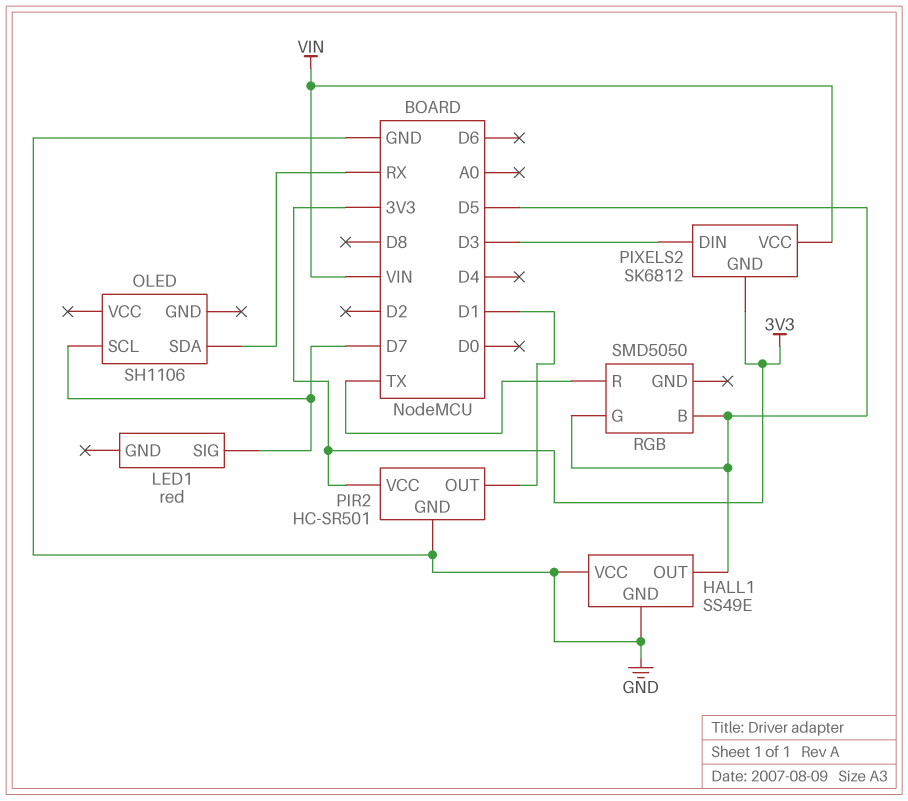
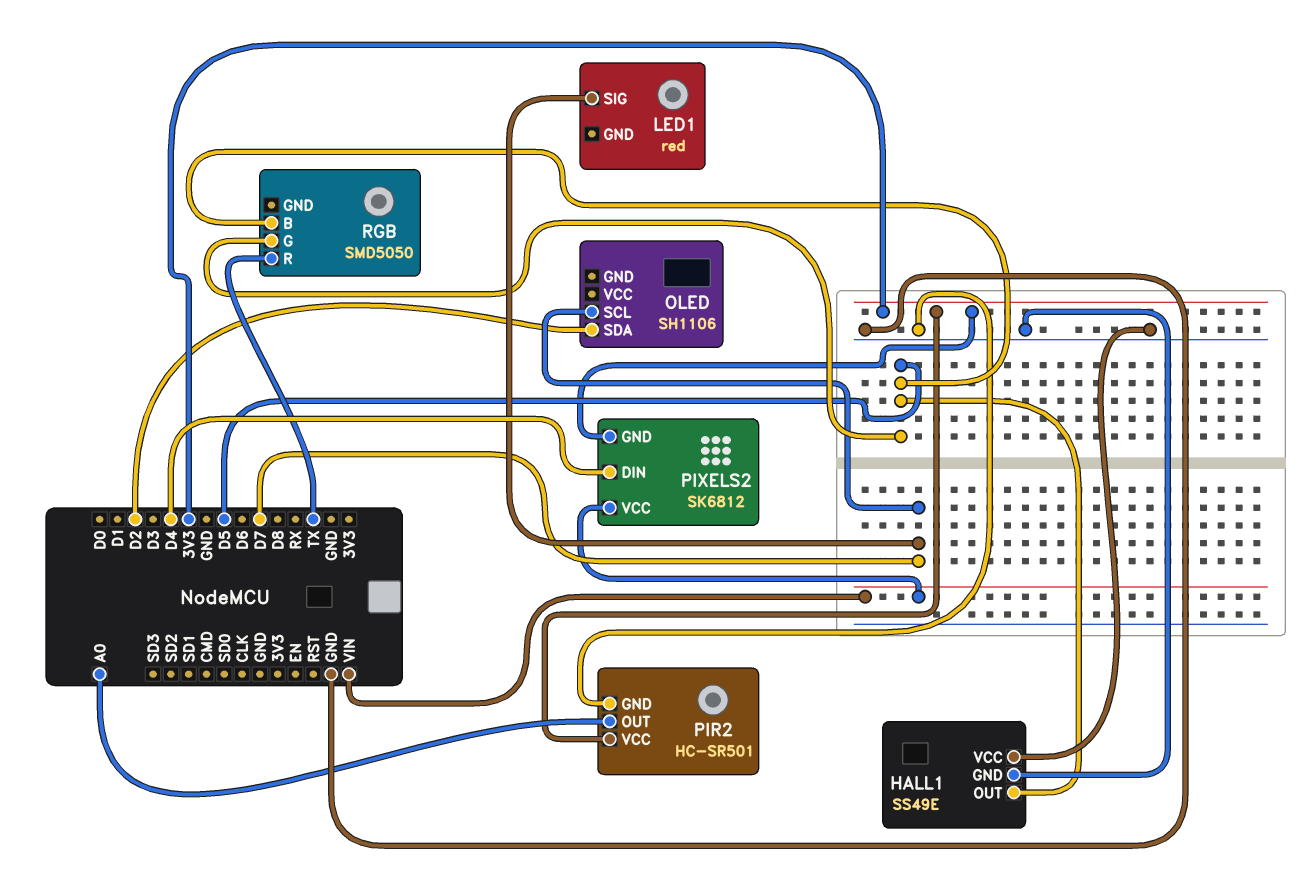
OLED pin SDA: RX -> D2
PIR2 pin OUT: D1 -> A0
PIXELS2 pin DIN: D3 -> D4

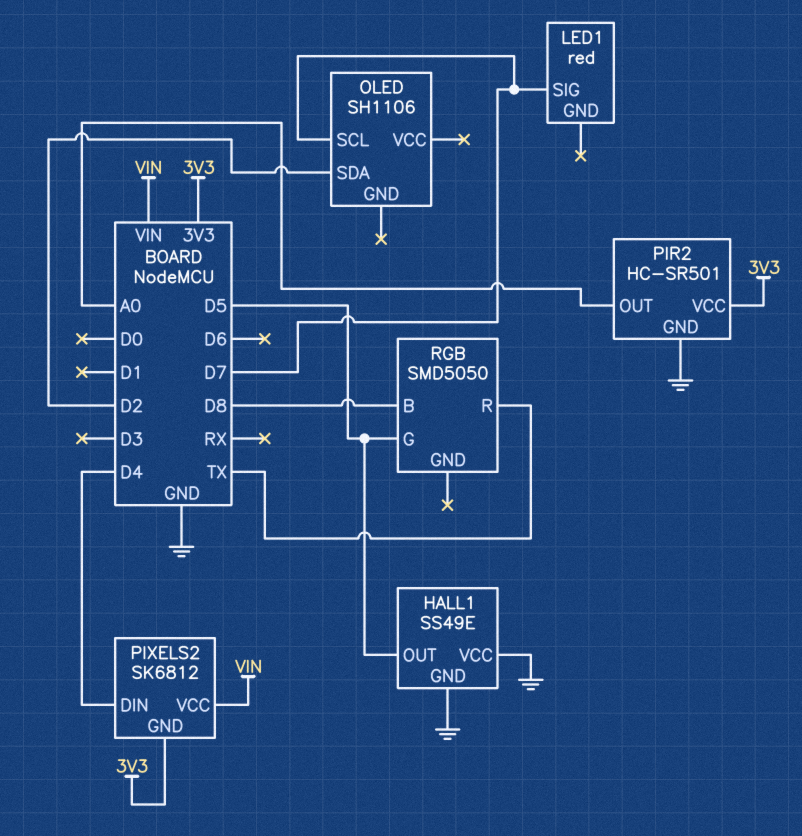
RGB pin B: D5 -> D8

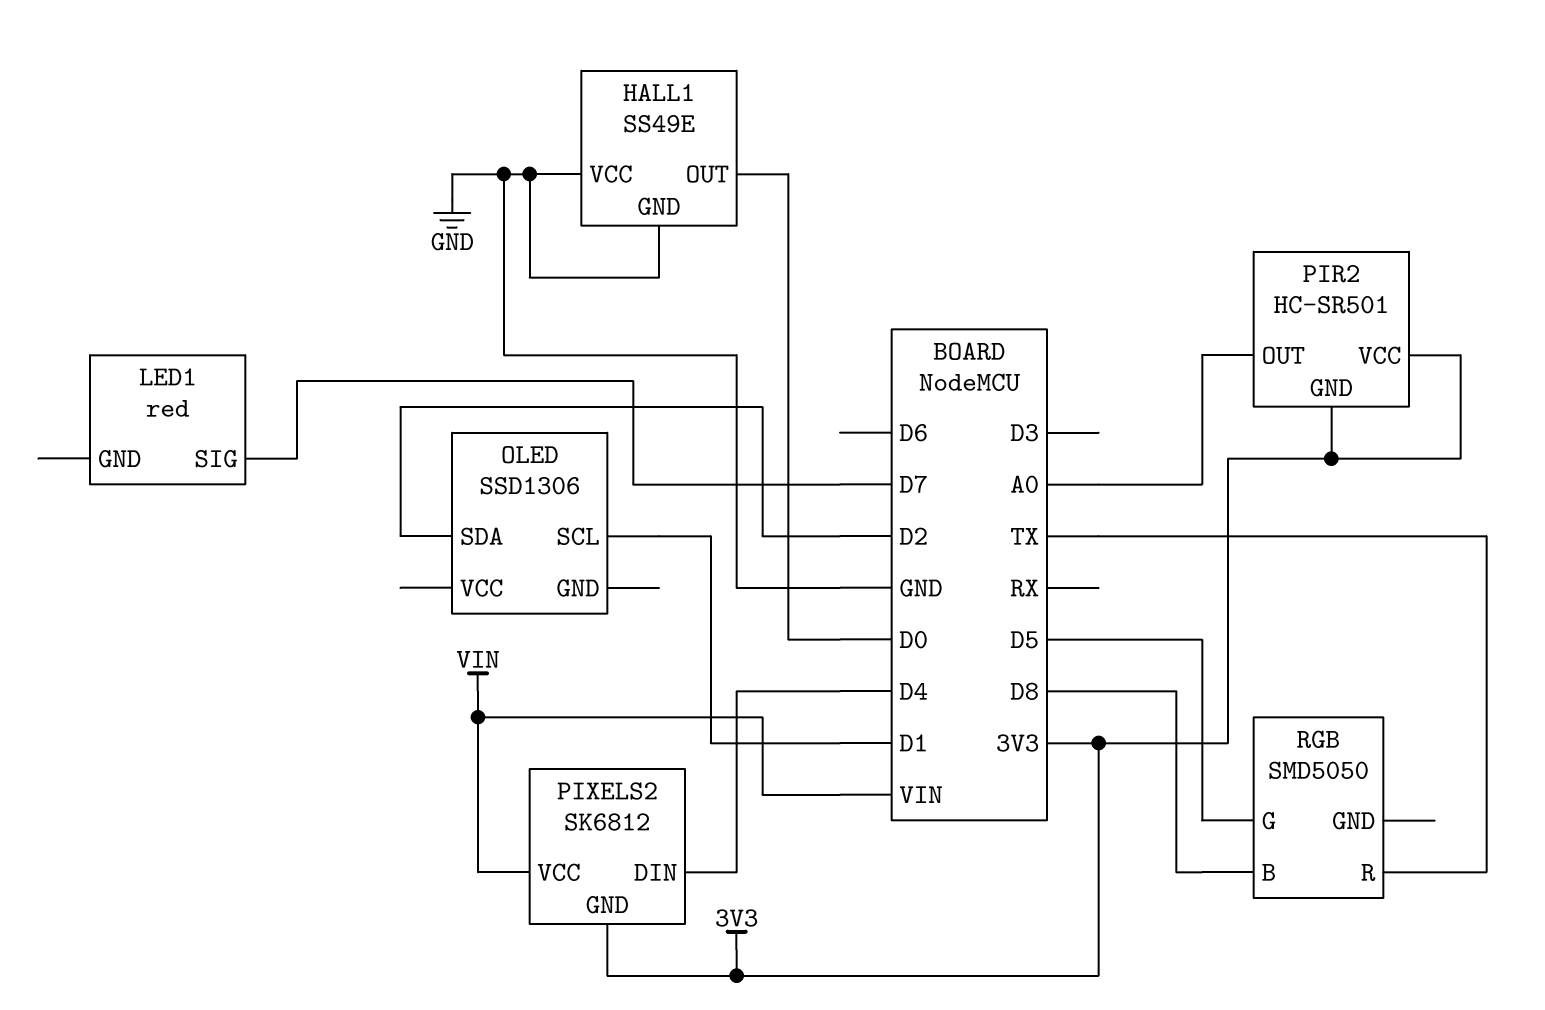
HALL1 pin OUT: D5 -> D0
OLED: SH1106 -> SSD1306
OLED pin SCL: D7 -> D1
PIR2 pin GND: GND -> 3V3

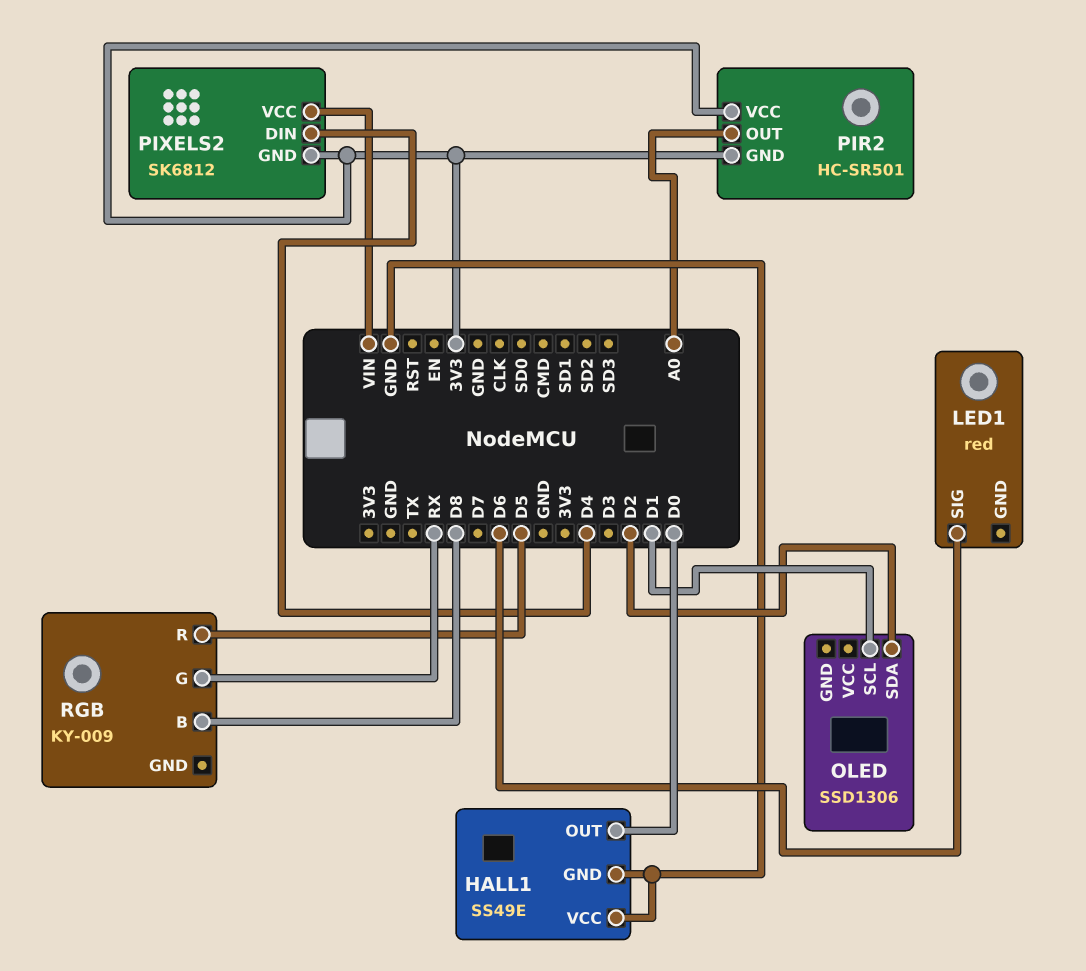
LED1 pin SIG: D7 -> D6
RGB: SMD5050 -> KY-009
RGB pin G: D5 -> RX
RGB pin R: TX -> D5

